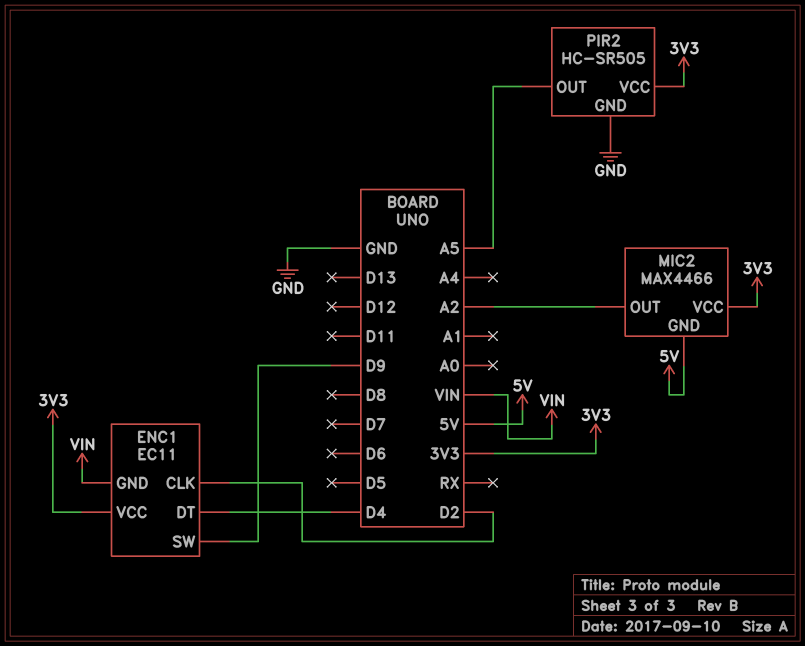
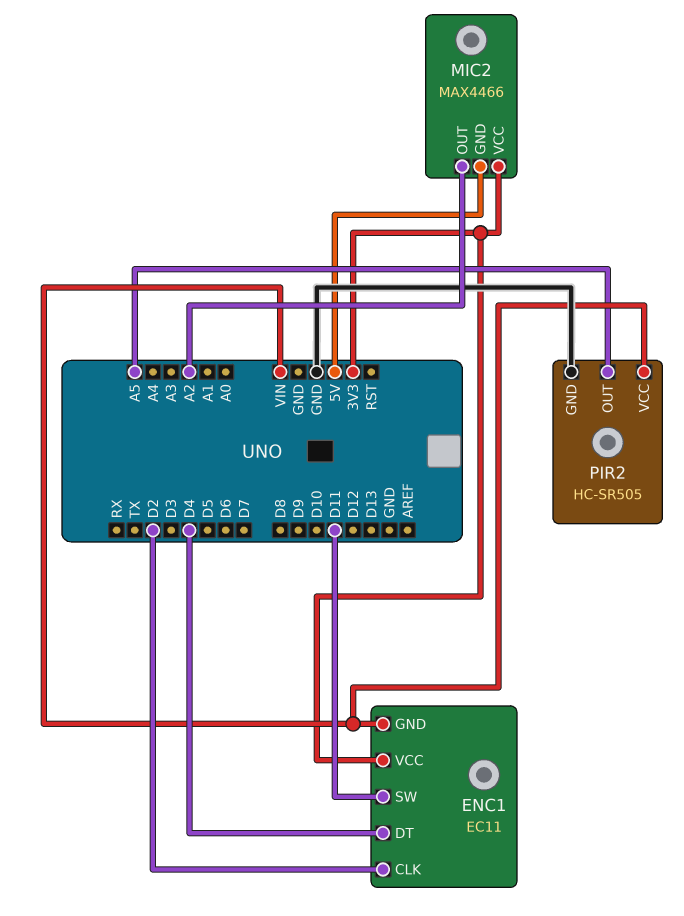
ENC1 pin SW: D9 -> D11
PIR2 pin VCC: 3V3 -> VIN

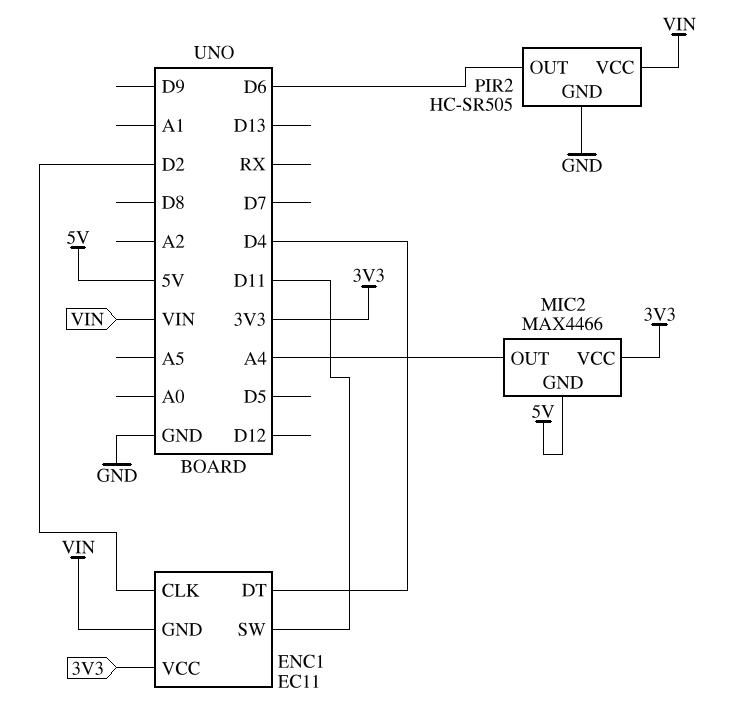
MIC2 pin OUT: A2 -> A4
PIR2 pin OUT: A5 -> D6

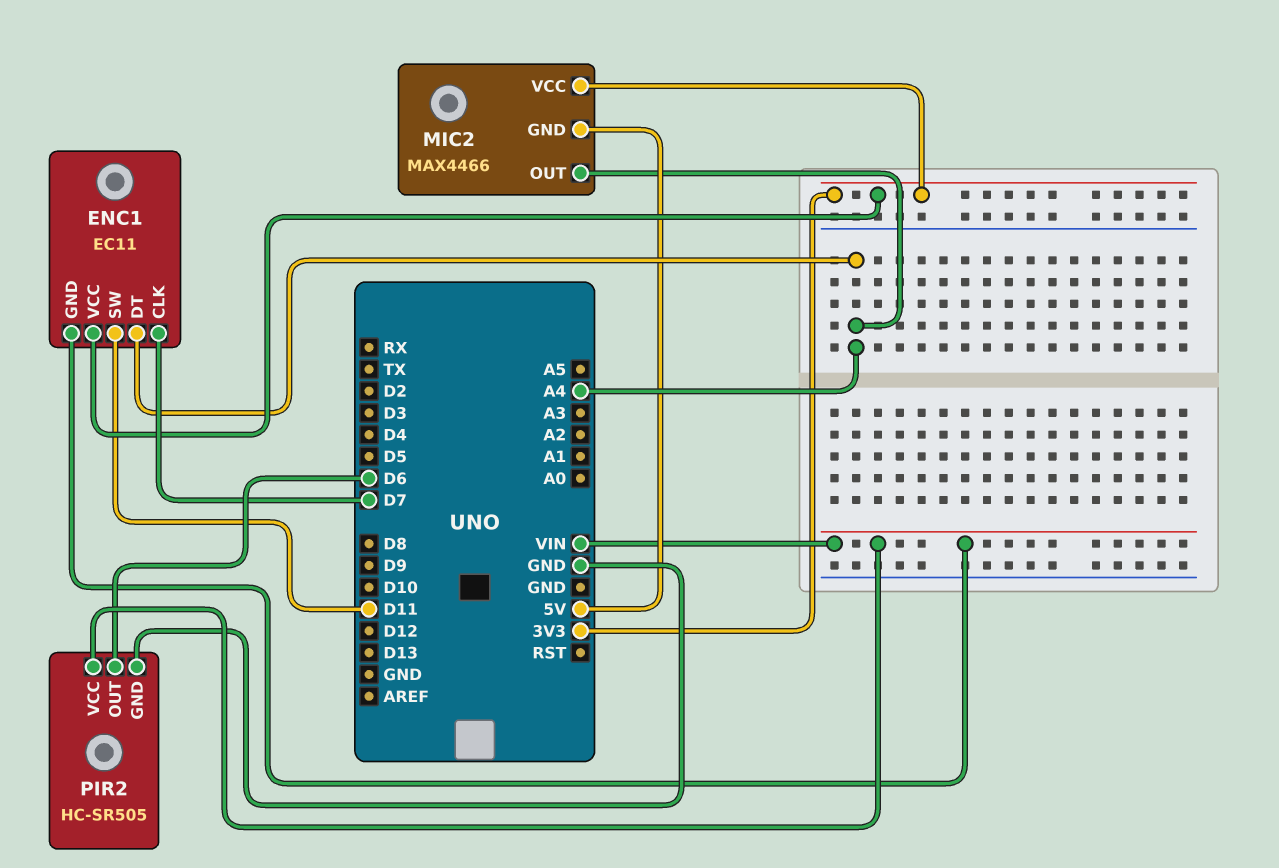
ENC1 pin CLK: D2 -> D7
ENC1 pin DT: D4 -> A4

